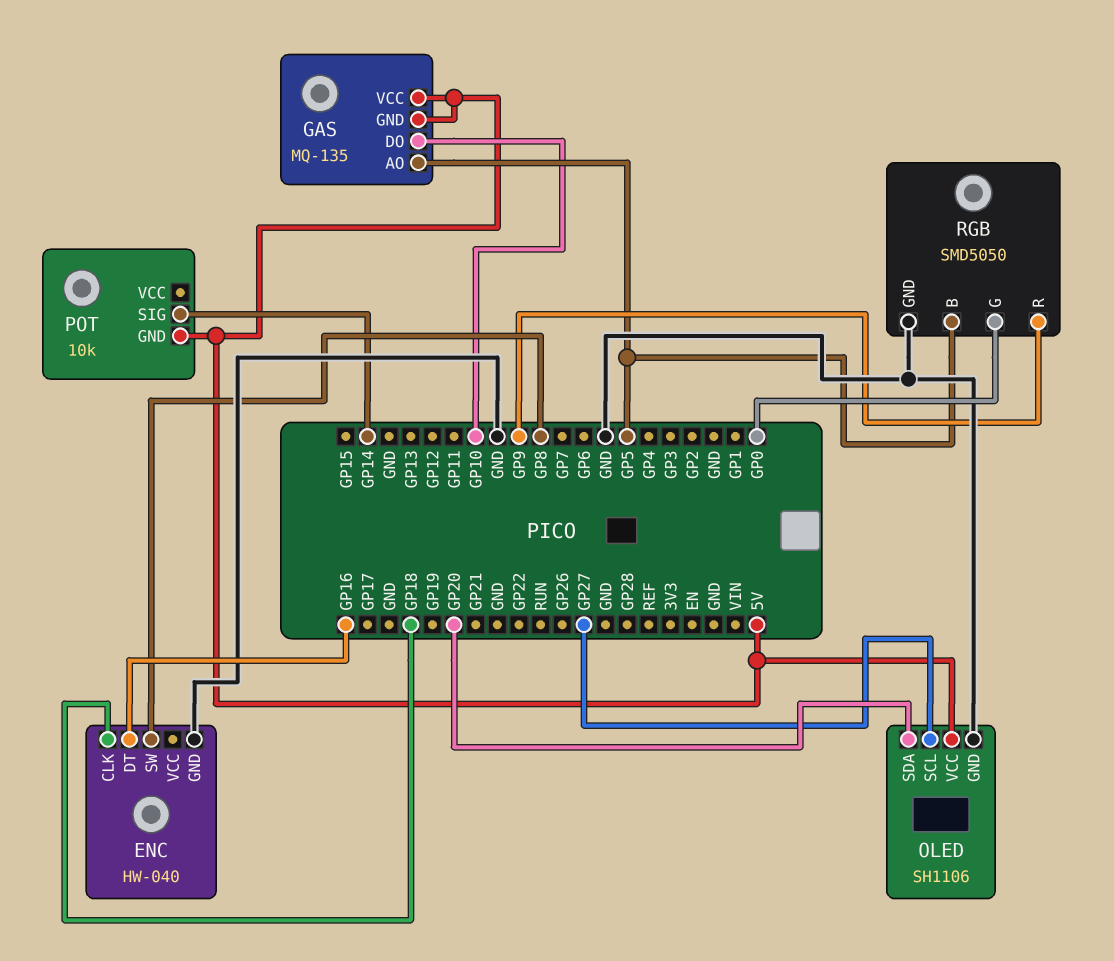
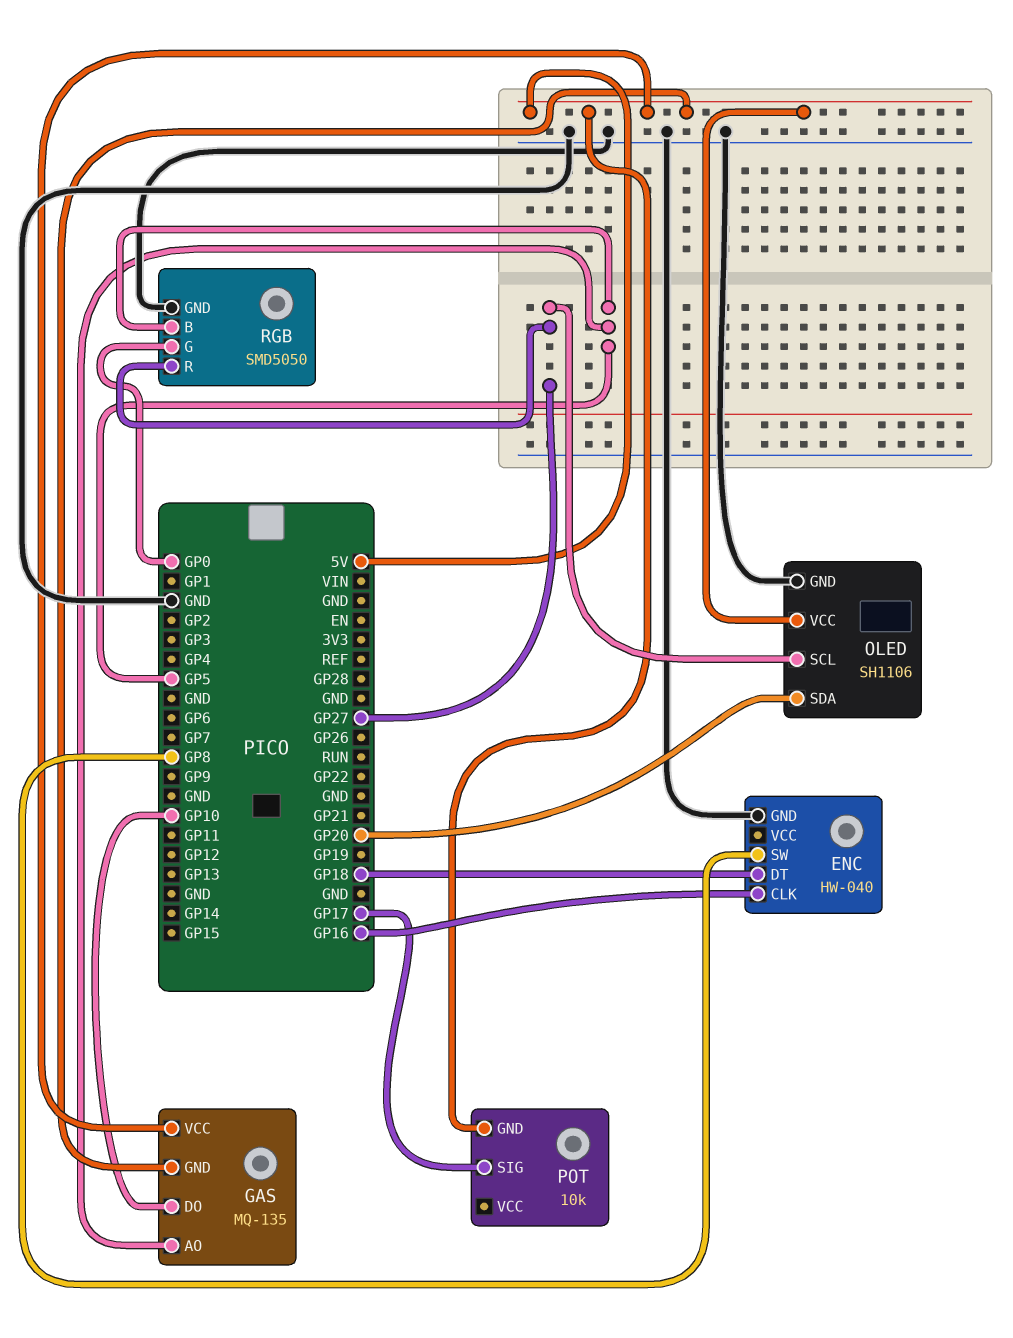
ENC pin CLK: GP18 -> GP16
ENC pin DT: GP16 -> GP18
POT pin SIG: GP14 -> GP17
RGB pin R: GP9 -> GP27

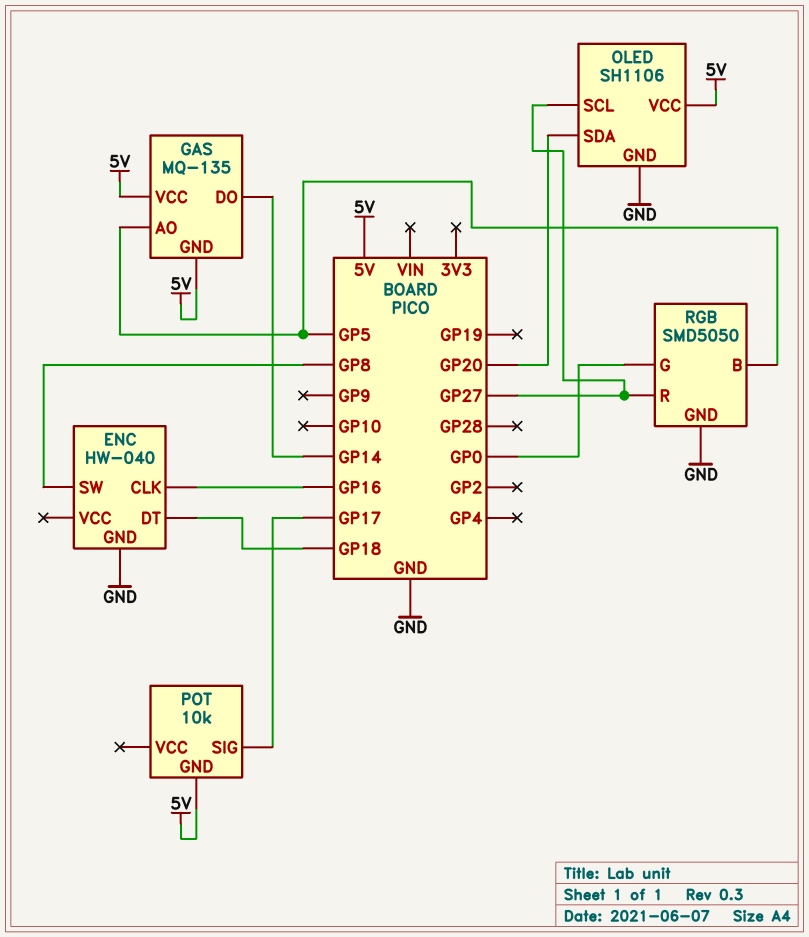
GAS pin DO: GP10 -> GP14

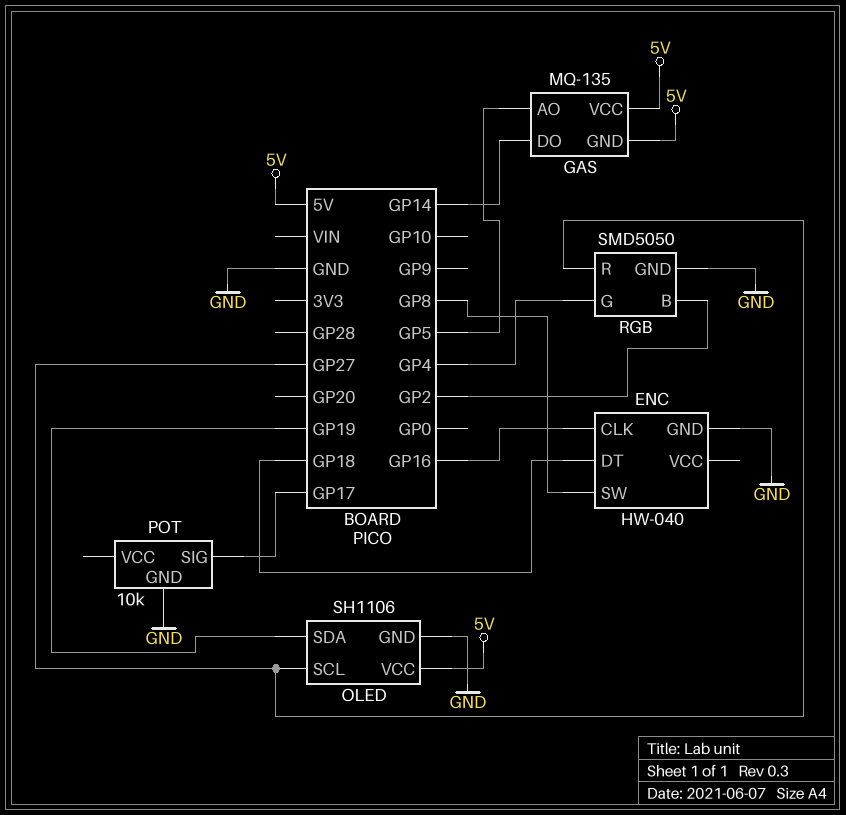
OLED pin SDA: GP20 -> GP19
POT pin GND: 5V -> GND
RGB pin B: GP5 -> GP2
RGB pin G: GP0 -> GP4

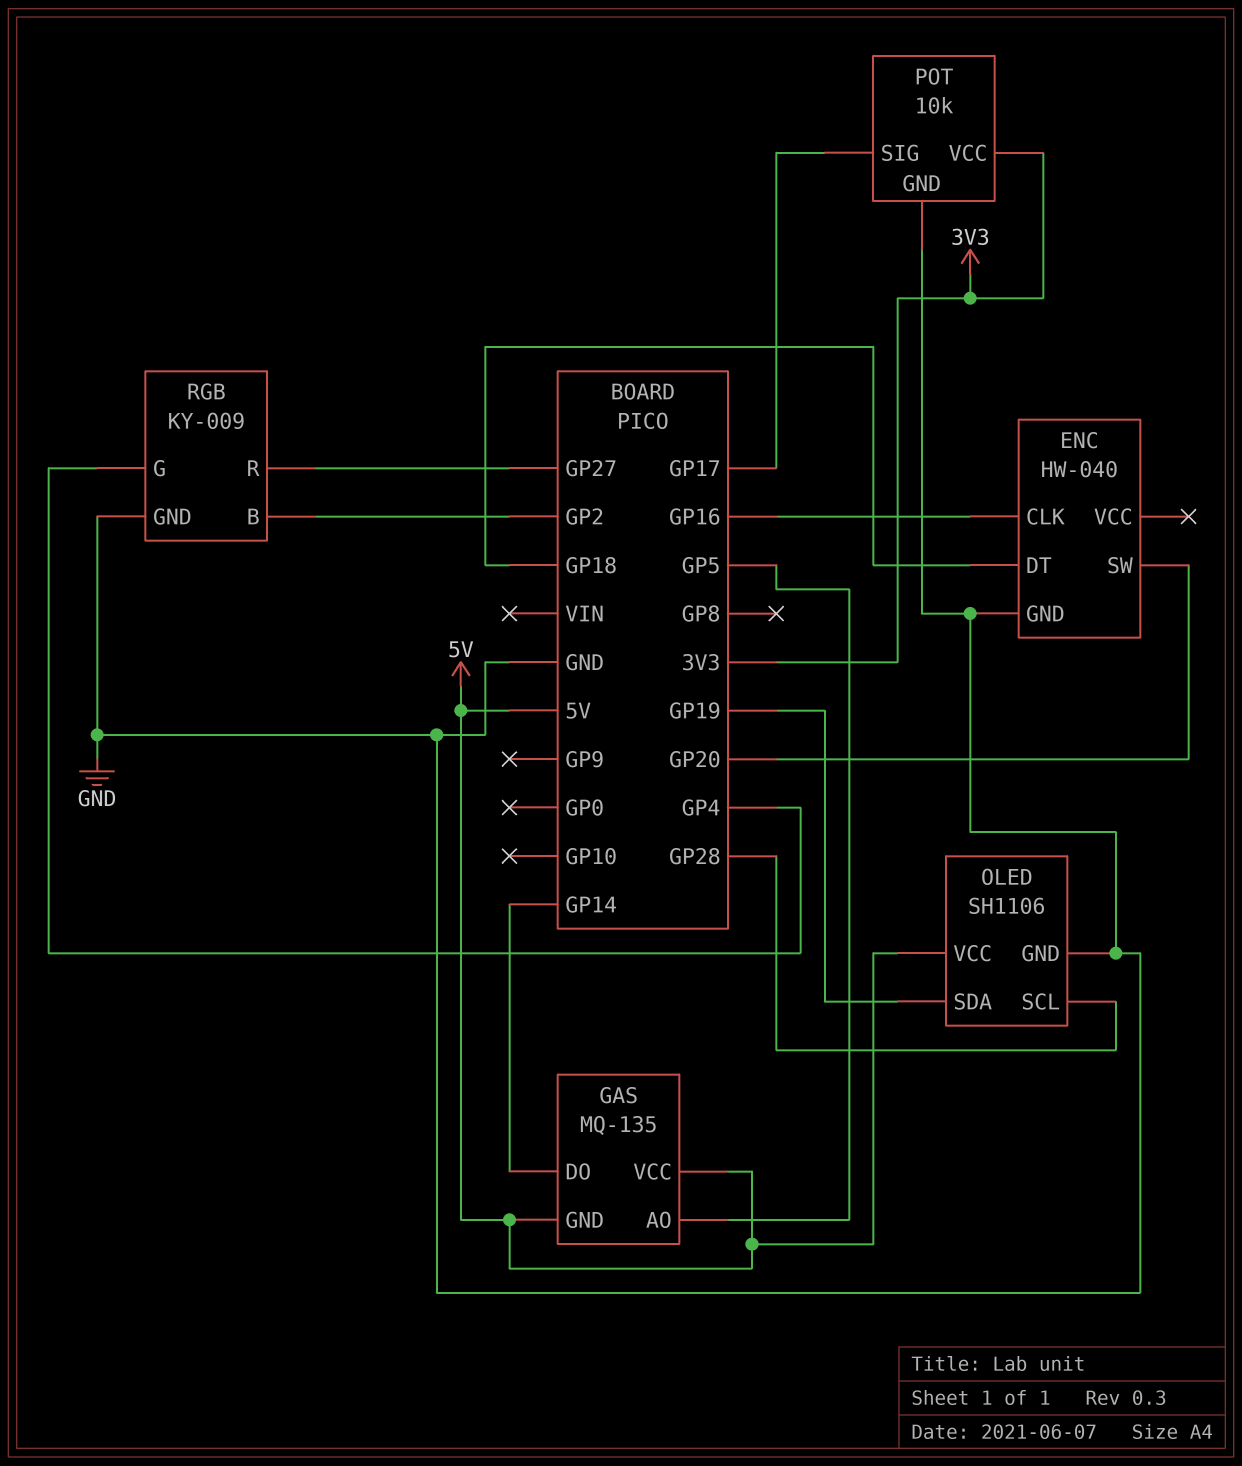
ENC pin SW: GP8 -> GP20
OLED pin SCL: GP27 -> GP28
POT pin VCC: none -> 3V3
RGB: SMD5050 -> KY-009

